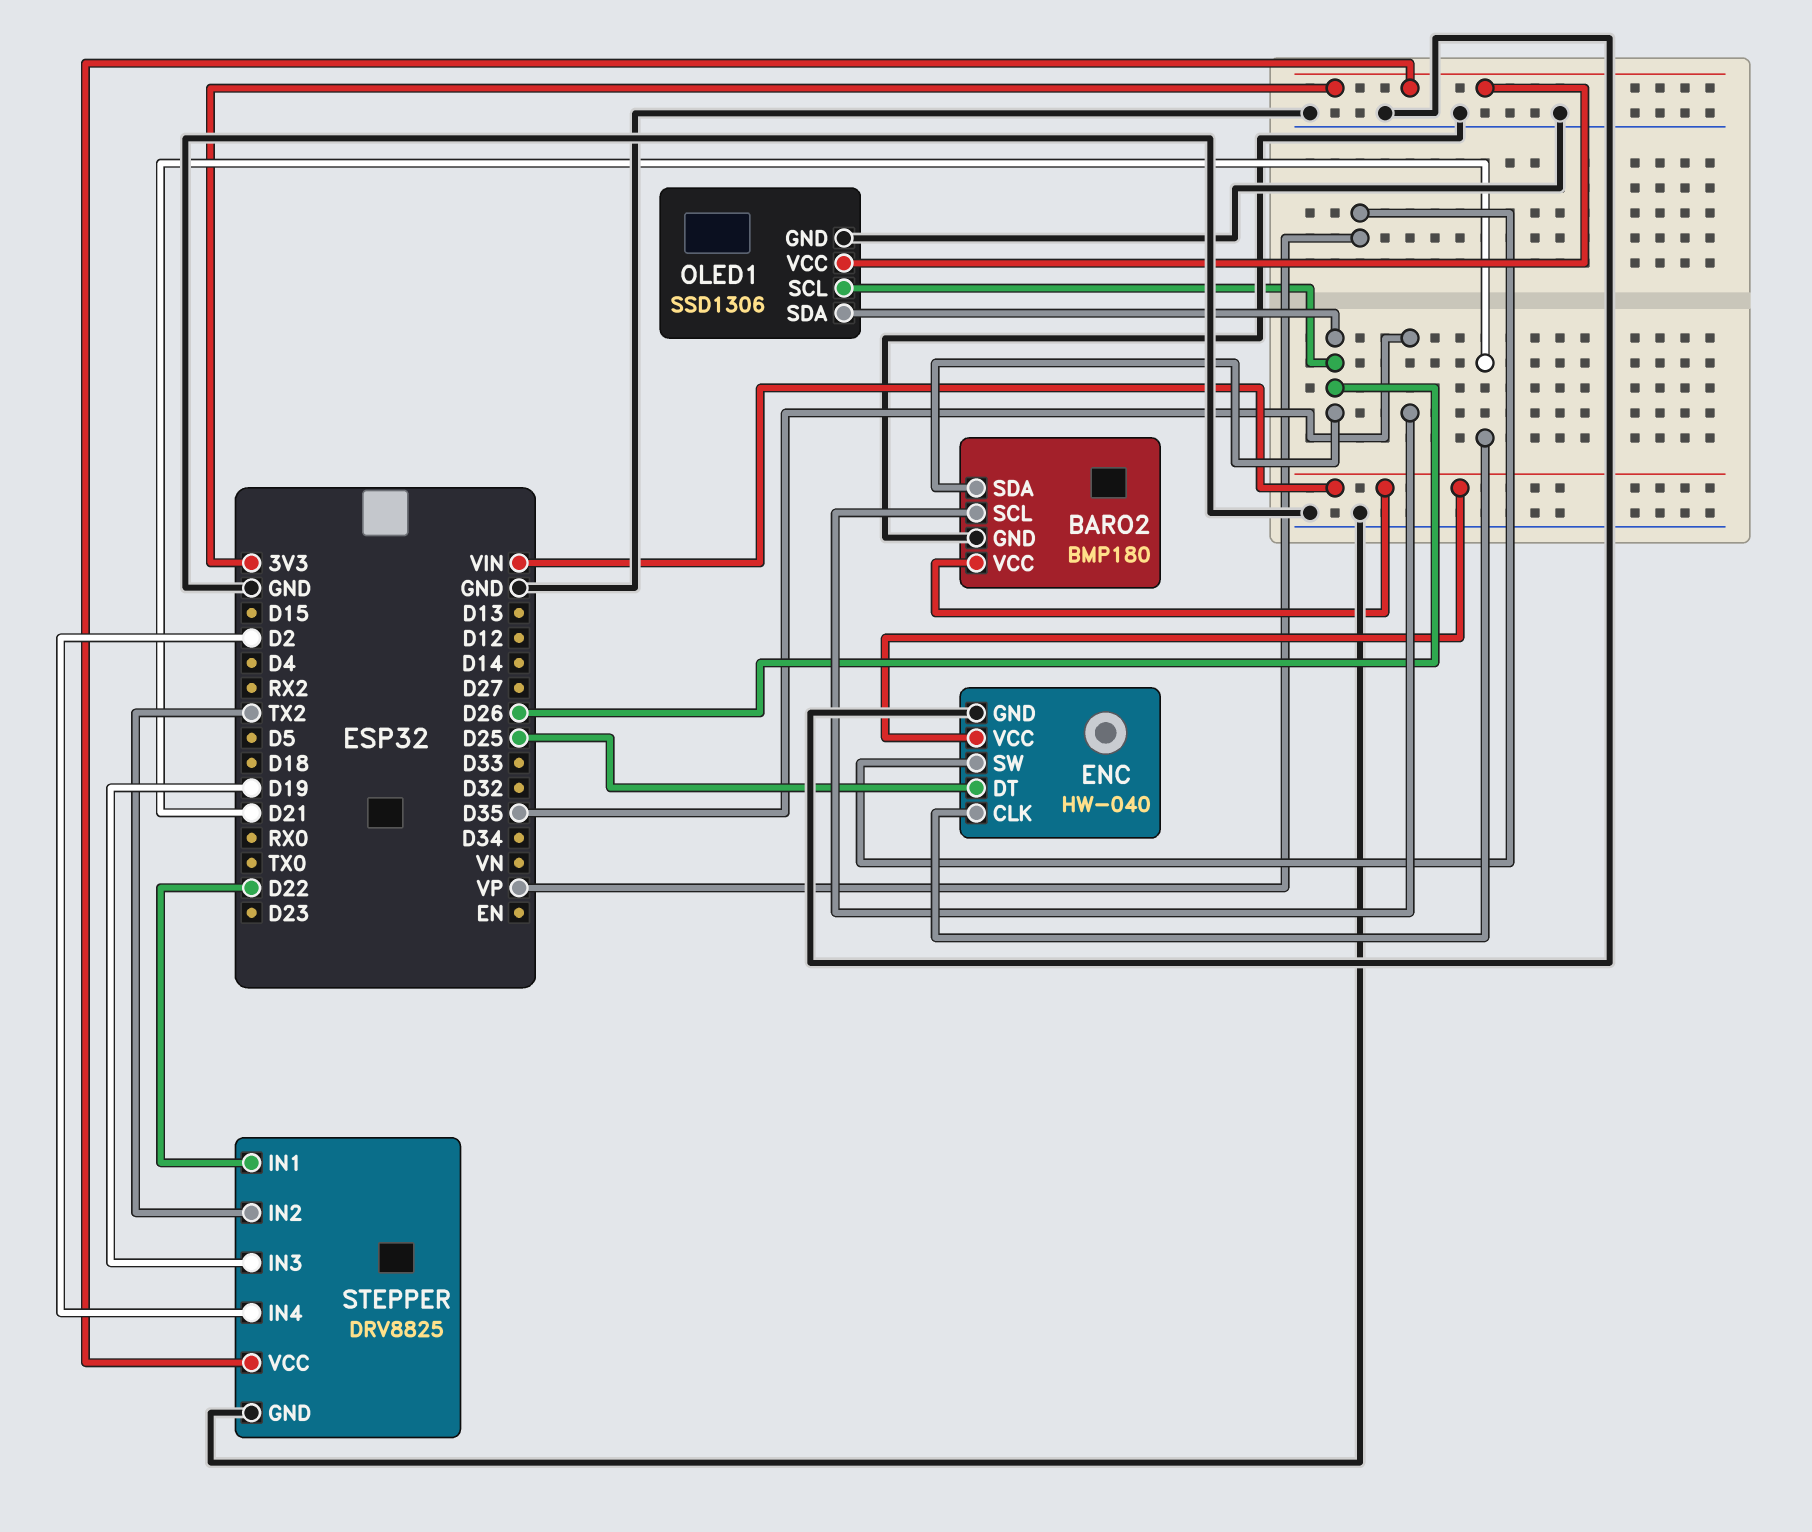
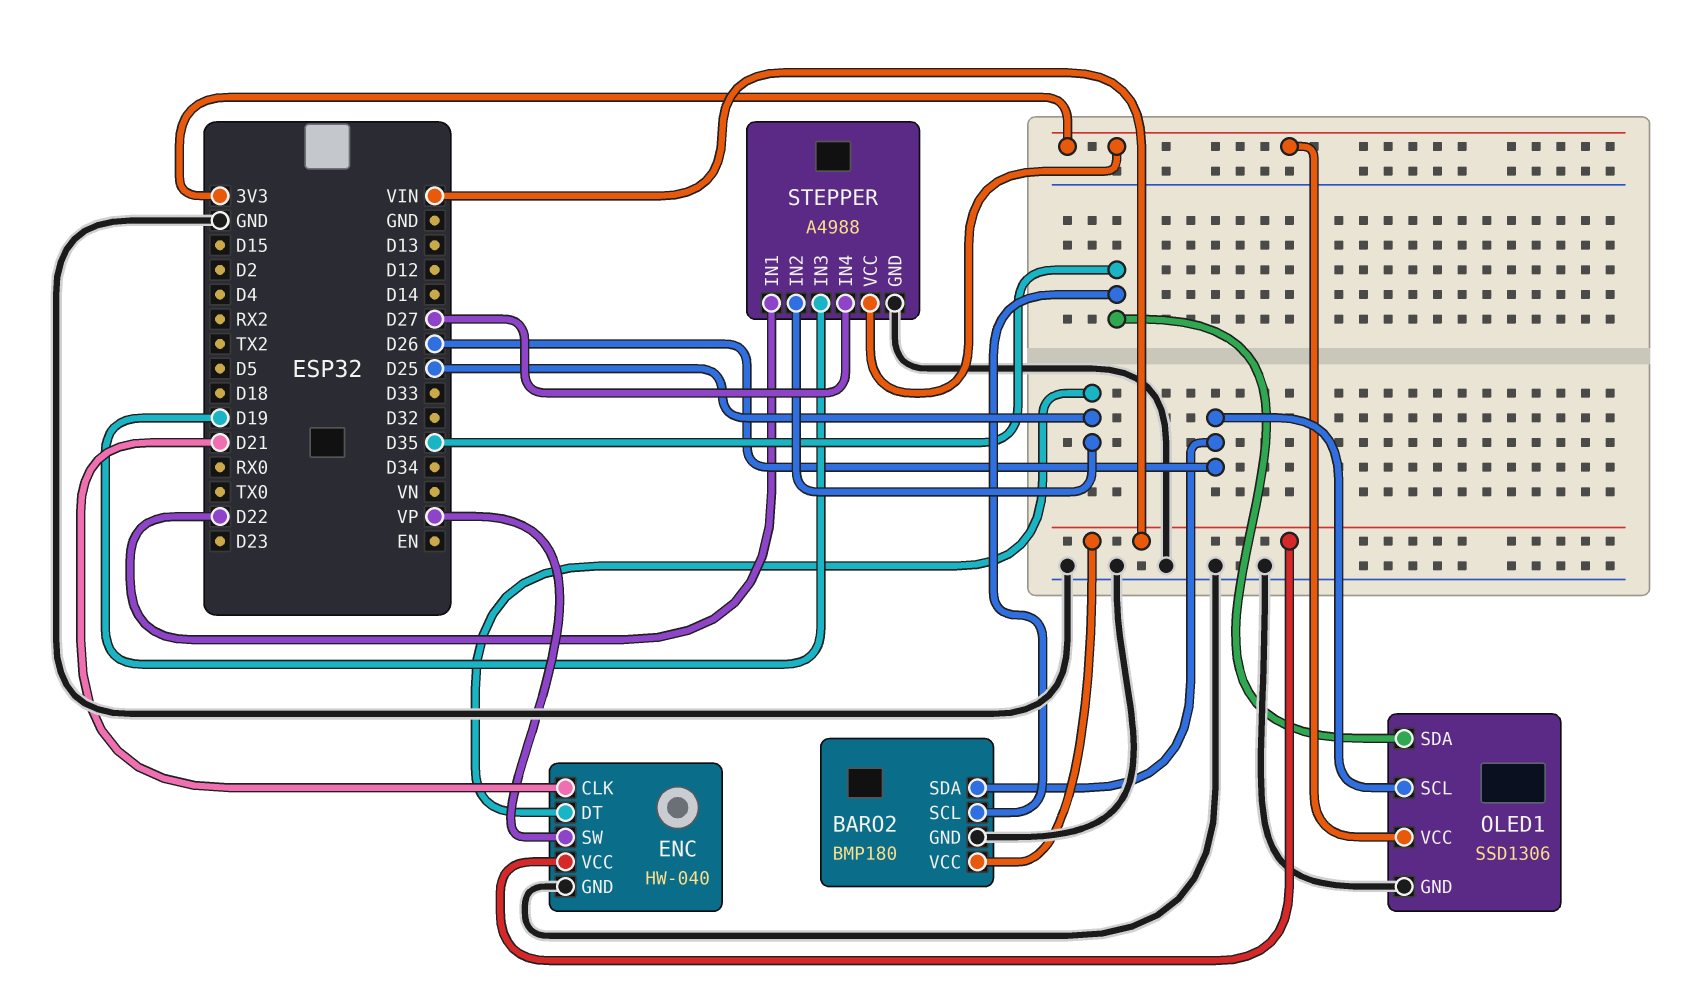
OLED1 pin SDA: D26 -> D35
STEPPER: DRV8825 -> A4988
STEPPER pin IN2: TX2 -> D25
STEPPER pin IN4: D2 -> D27

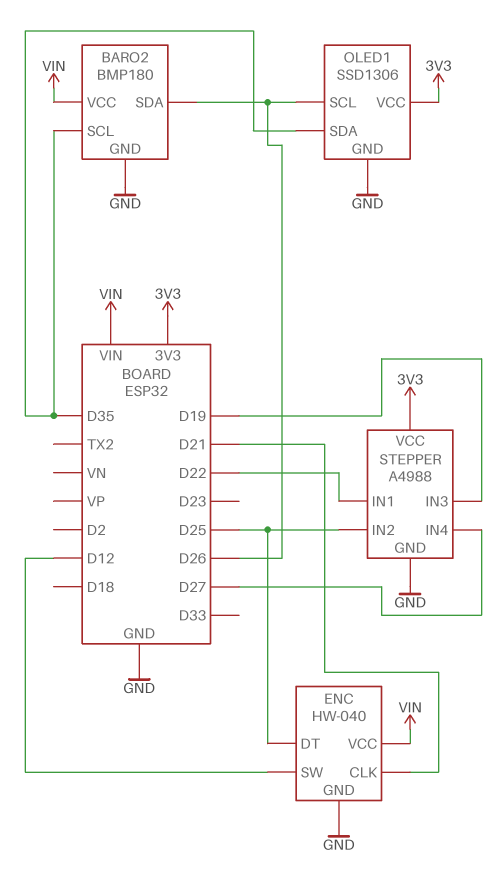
ENC pin SW: VP -> D12

